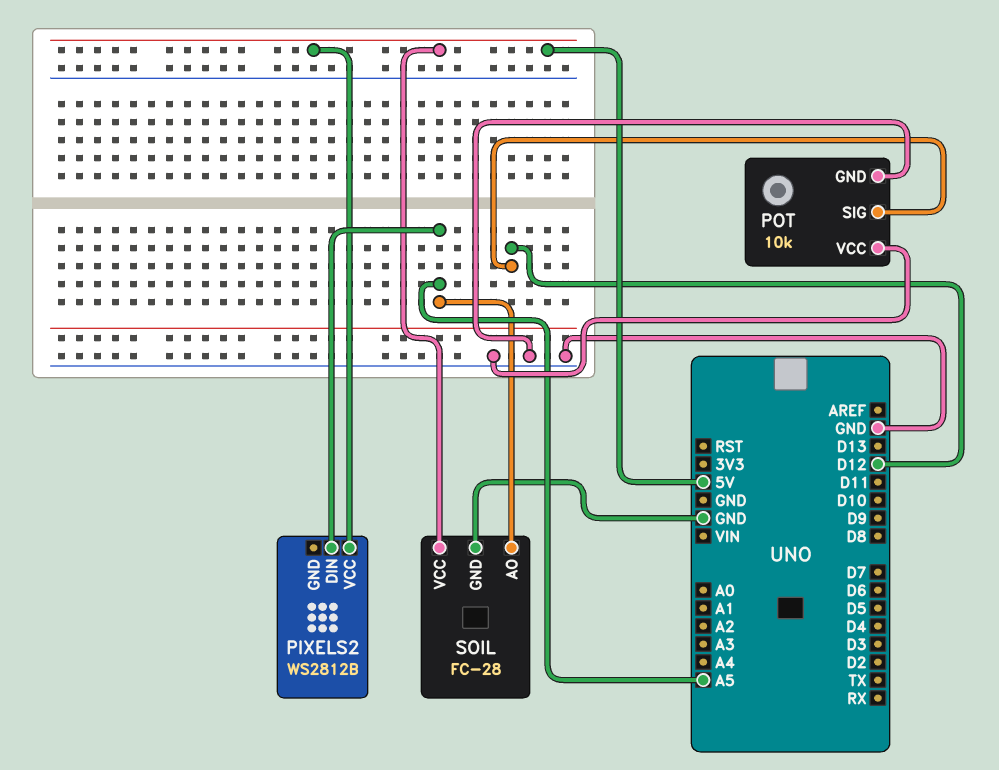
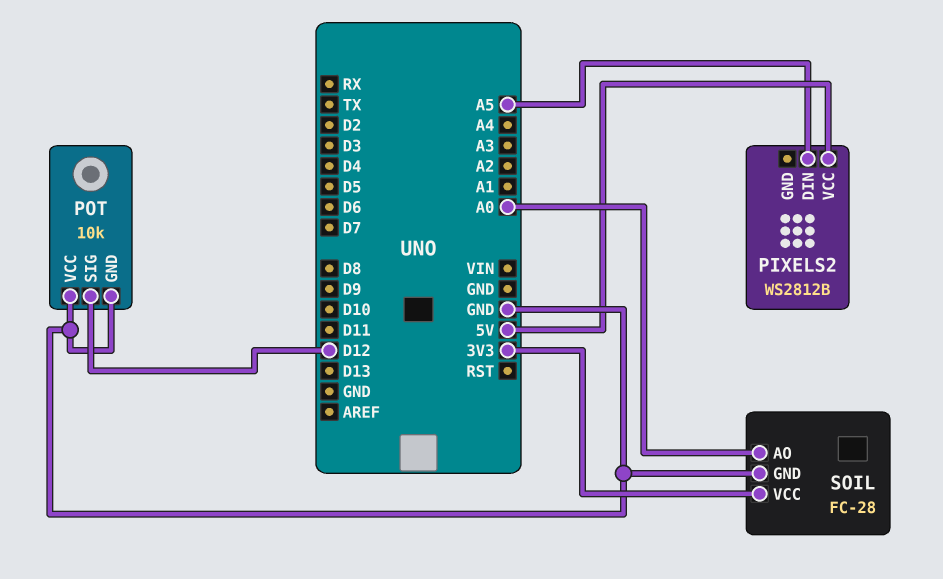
SOIL pin AO: A5 -> A0
SOIL pin VCC: 5V -> 3V3

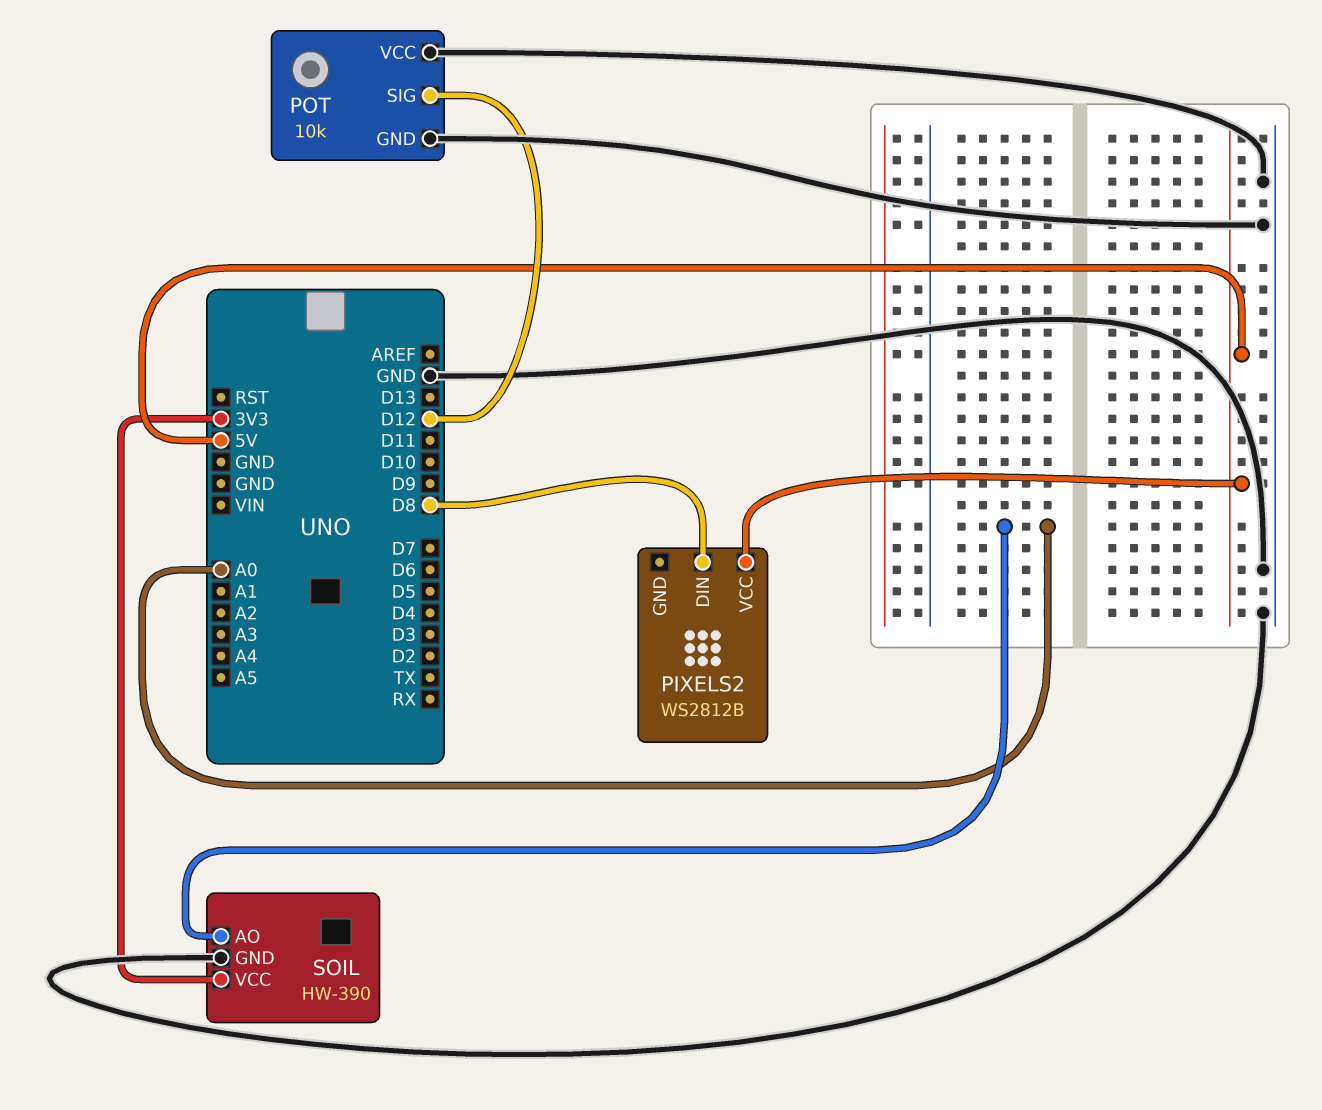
PIXELS2 pin DIN: A5 -> D8
SOIL: FC-28 -> HW-390

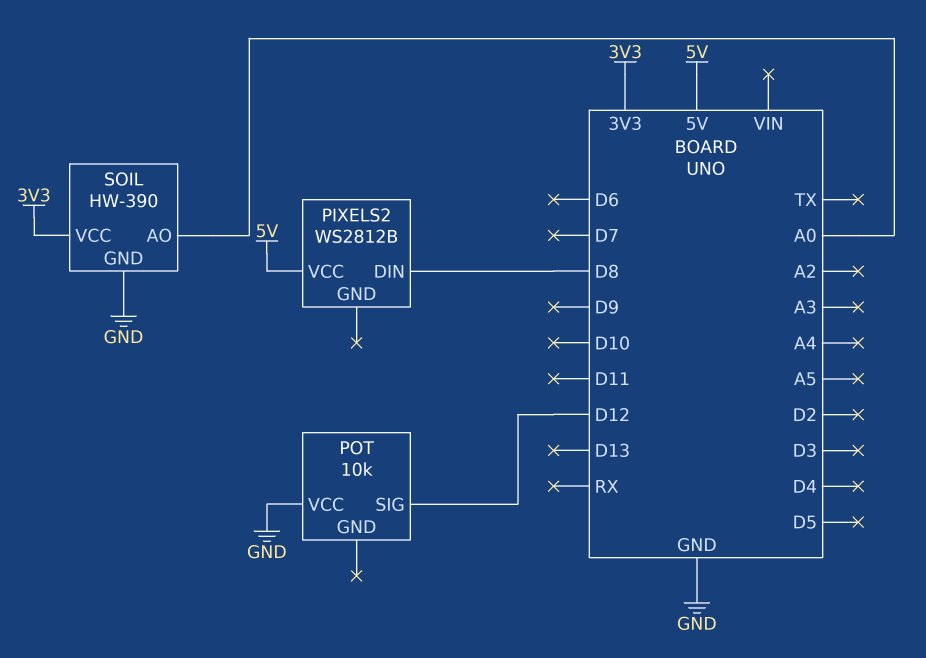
POT pin GND: GND -> none

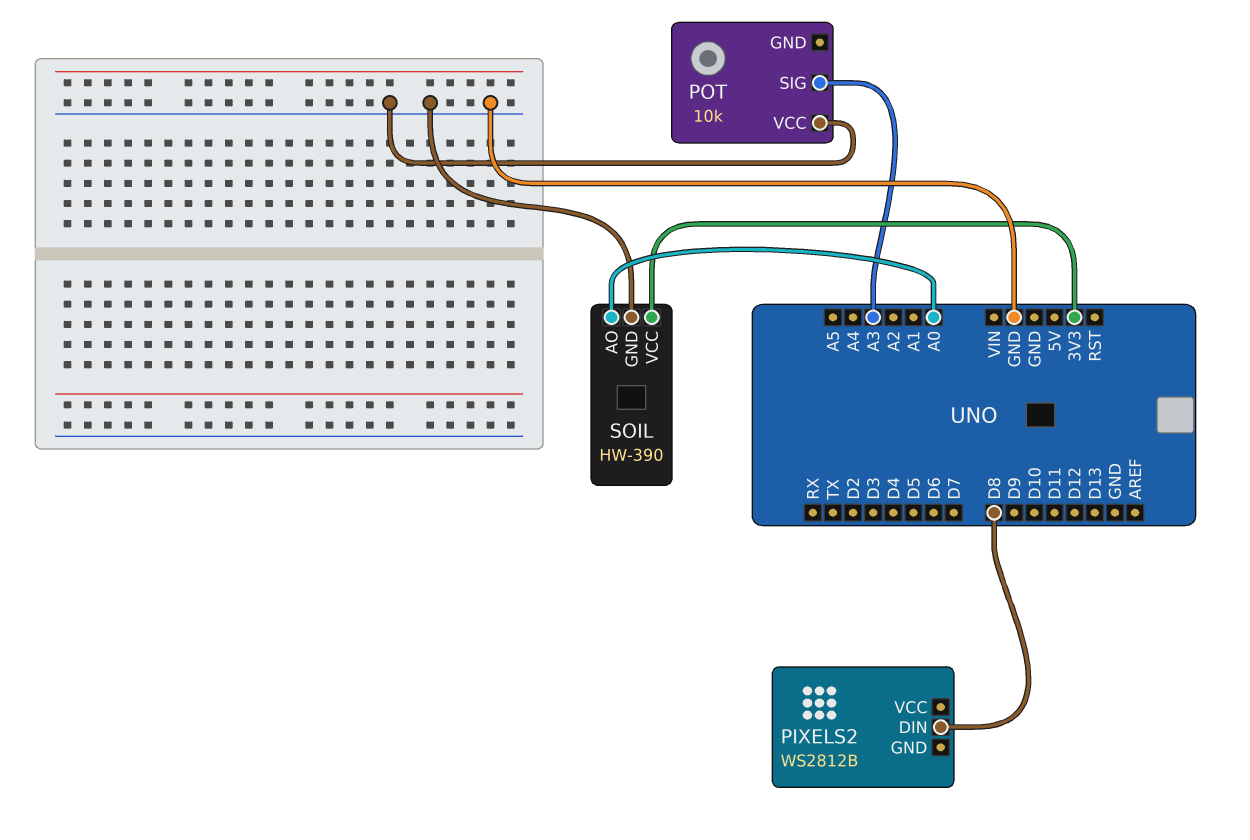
PIXELS2 pin VCC: 5V -> none
POT pin SIG: D12 -> A3

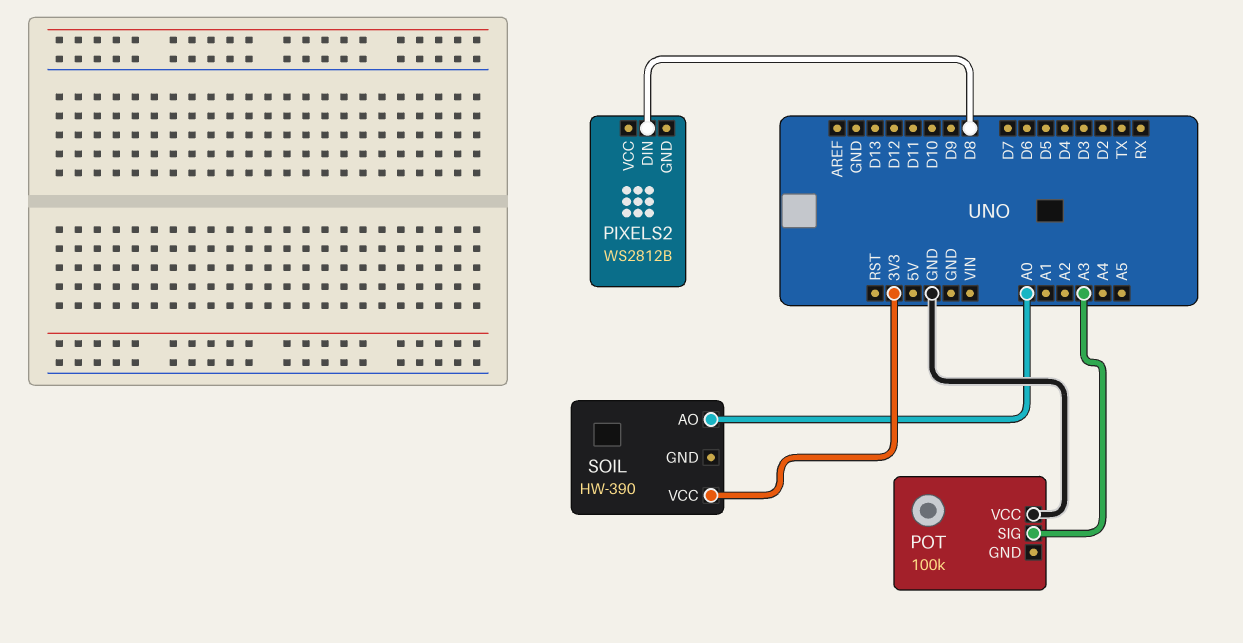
POT: 10k -> 100k
SOIL pin GND: GND -> none

